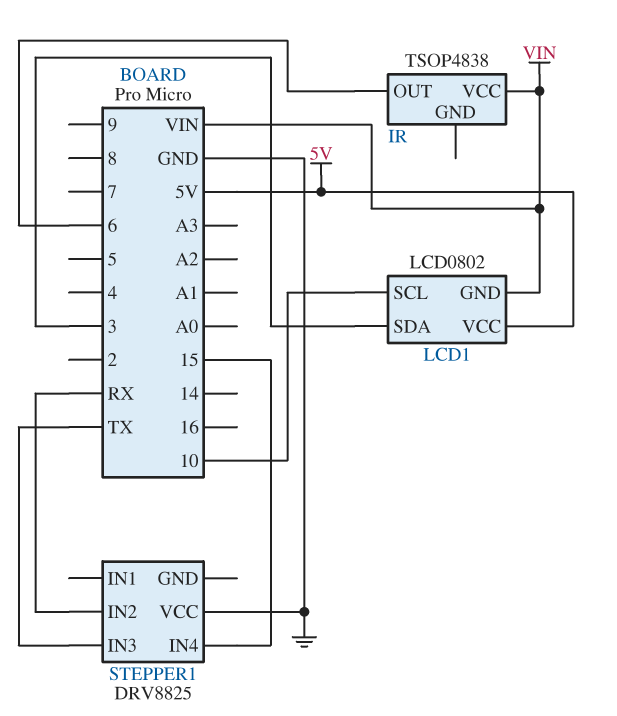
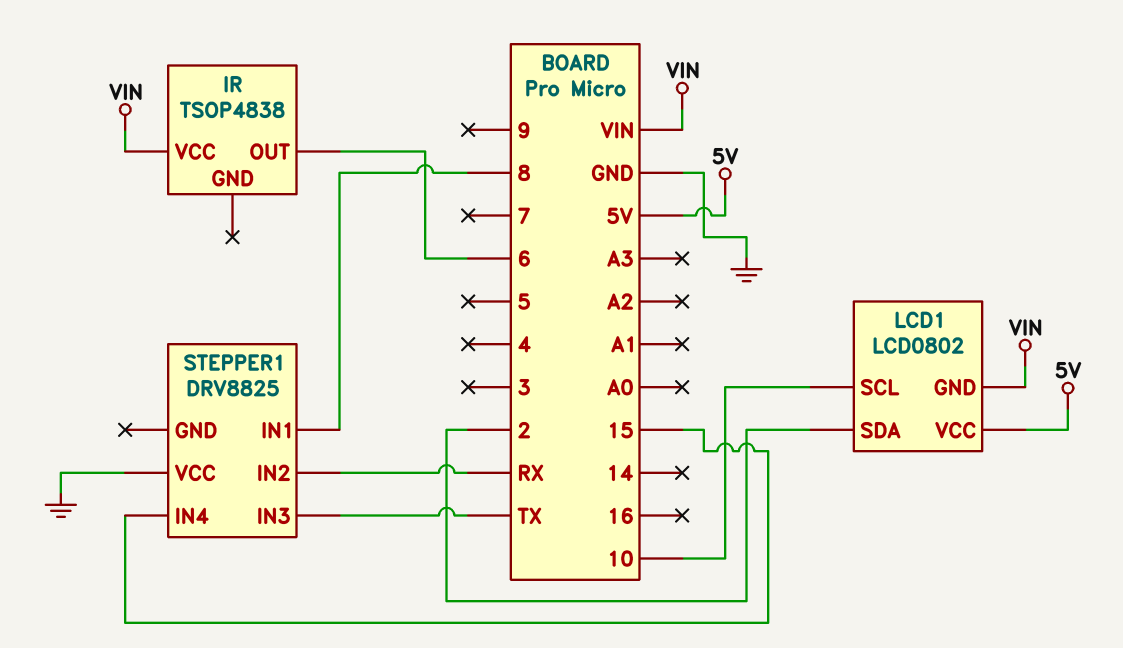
LCD1 pin SDA: 3 -> 2
STEPPER1 pin IN1: none -> 8

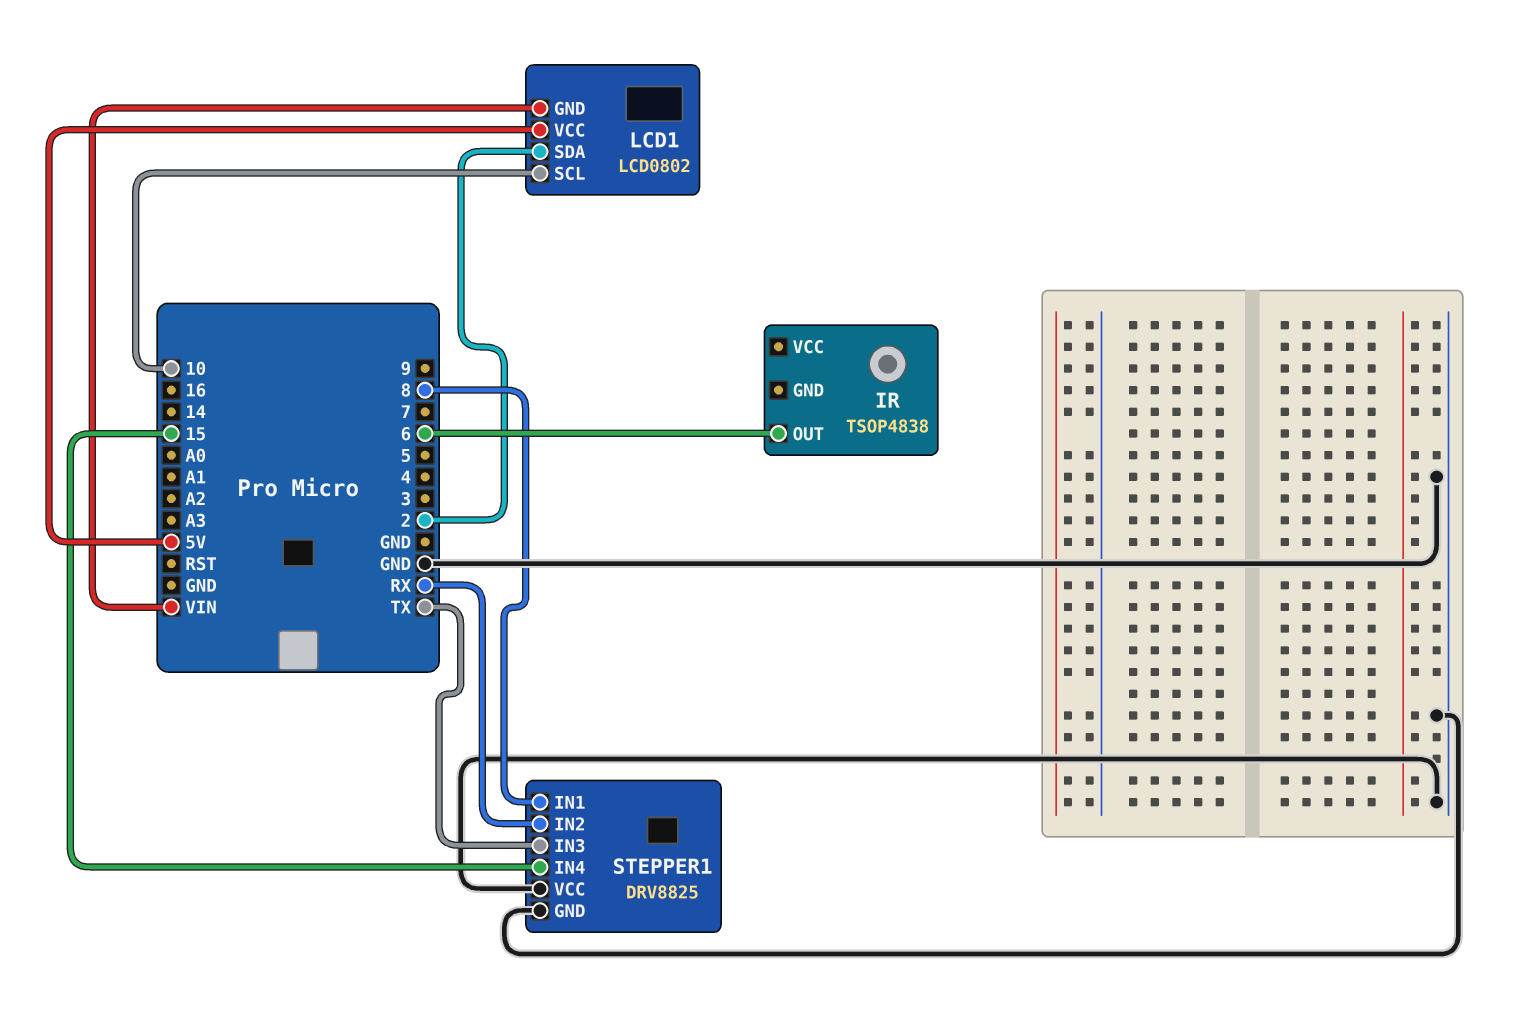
IR pin VCC: VIN -> none
STEPPER1 pin GND: none -> GND

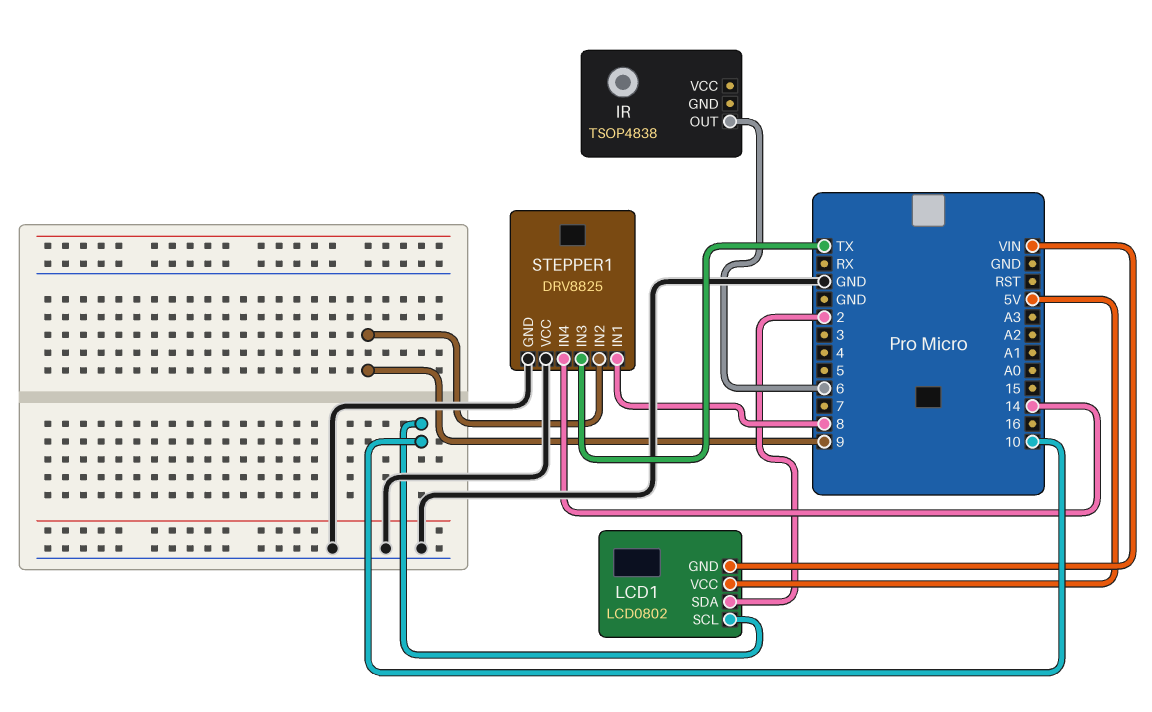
STEPPER1 pin IN2: RX -> 9
STEPPER1 pin IN4: 15 -> 14

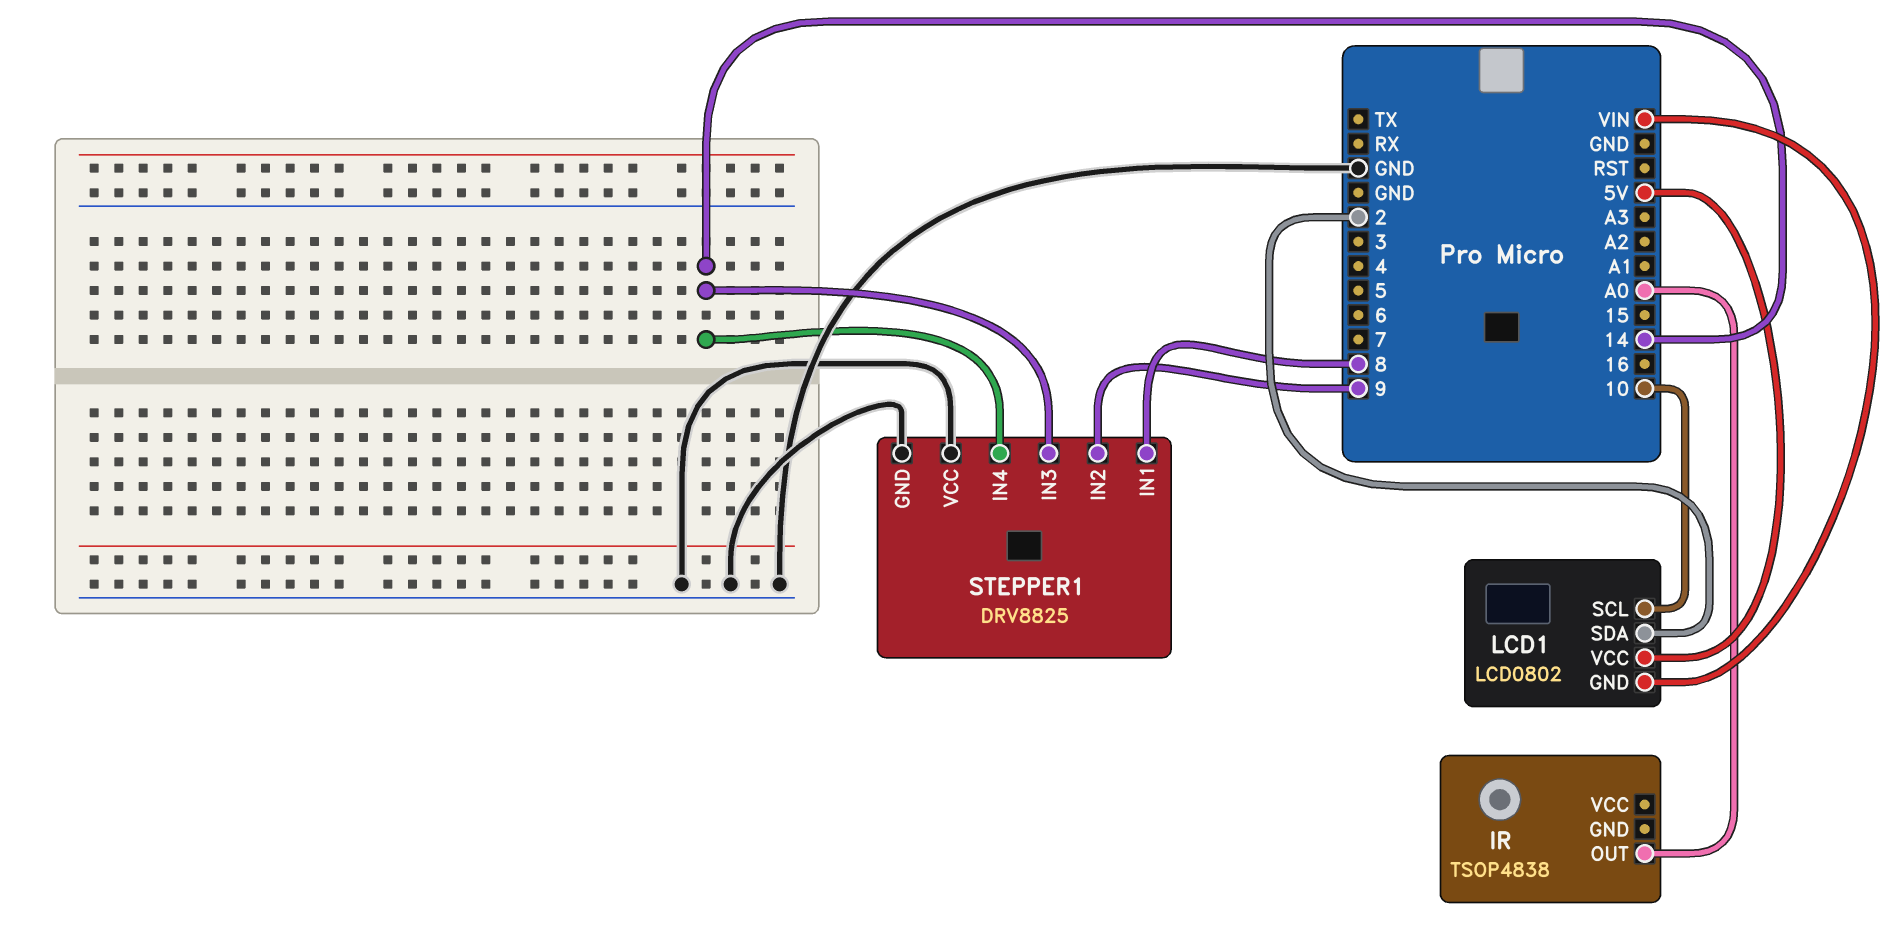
IR pin OUT: 6 -> A0
STEPPER1 pin IN3: TX -> 14

